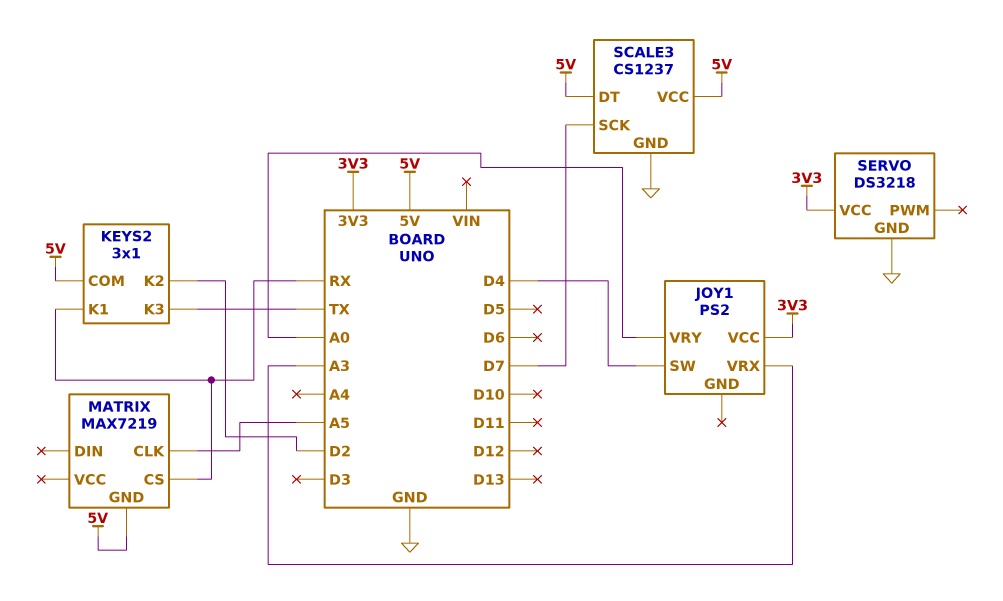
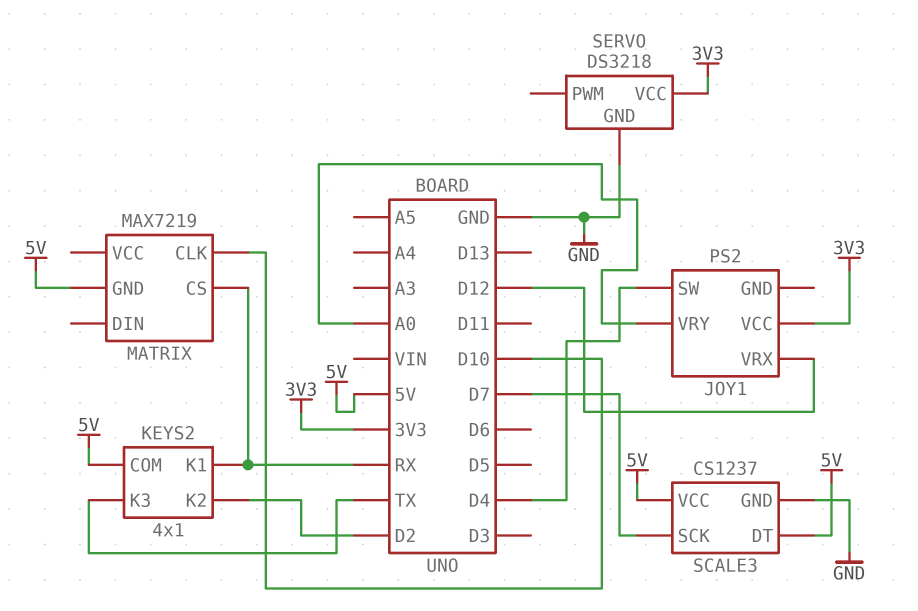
JOY1 pin VRX: A3 -> D12
KEYS2: 3x1 -> 4x1
MATRIX pin CLK: A5 -> D10

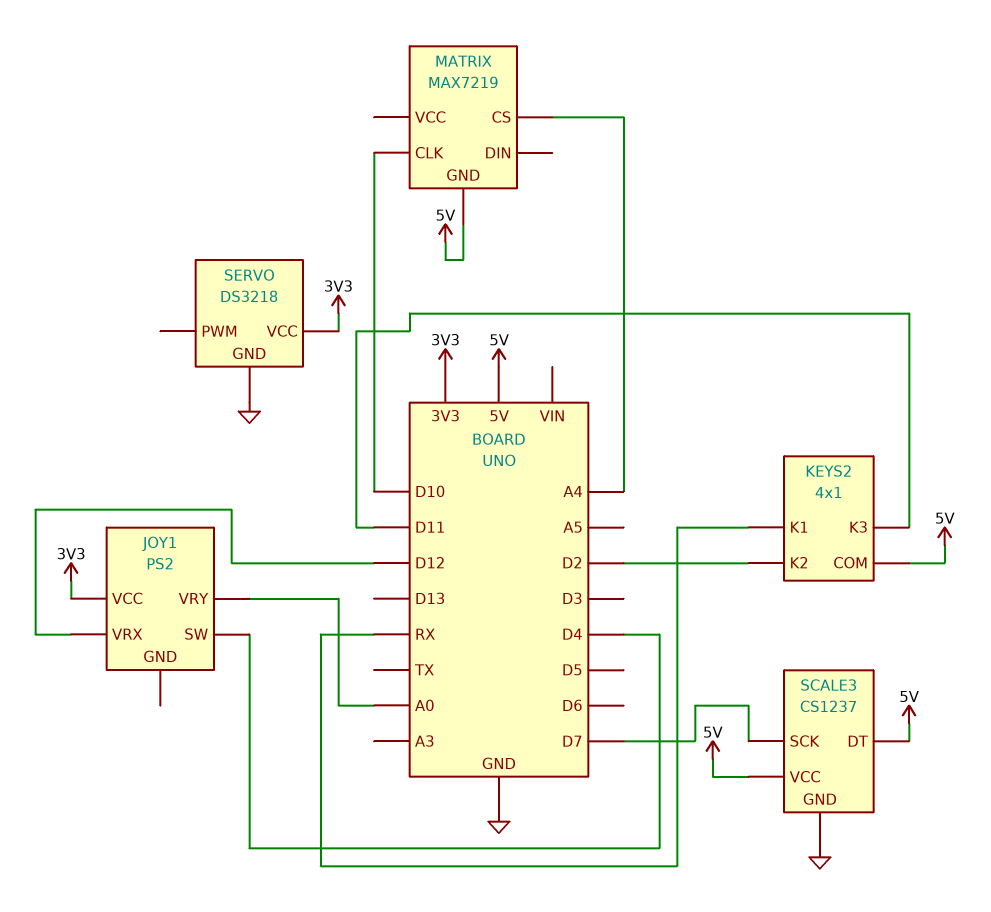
KEYS2 pin K3: TX -> D11
MATRIX pin CS: RX -> A4

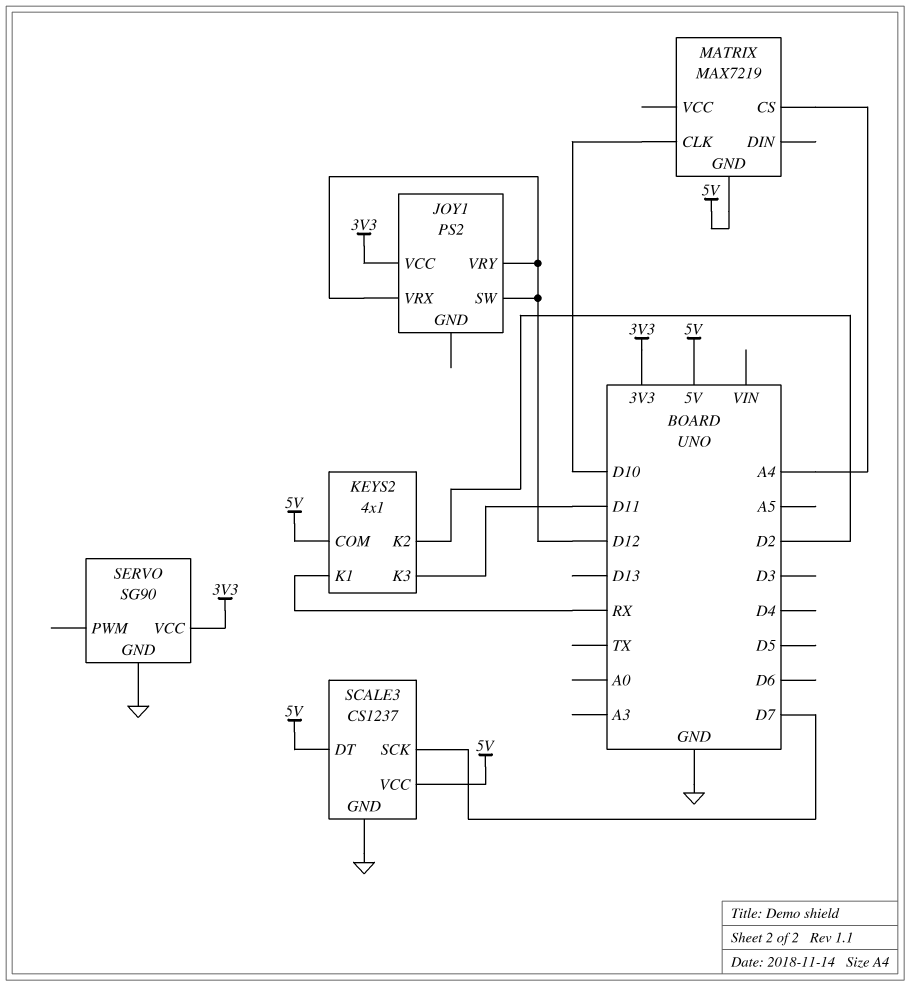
JOY1 pin SW: D4 -> D12
JOY1 pin VRY: A0 -> D12
SERVO: DS3218 -> SG90

